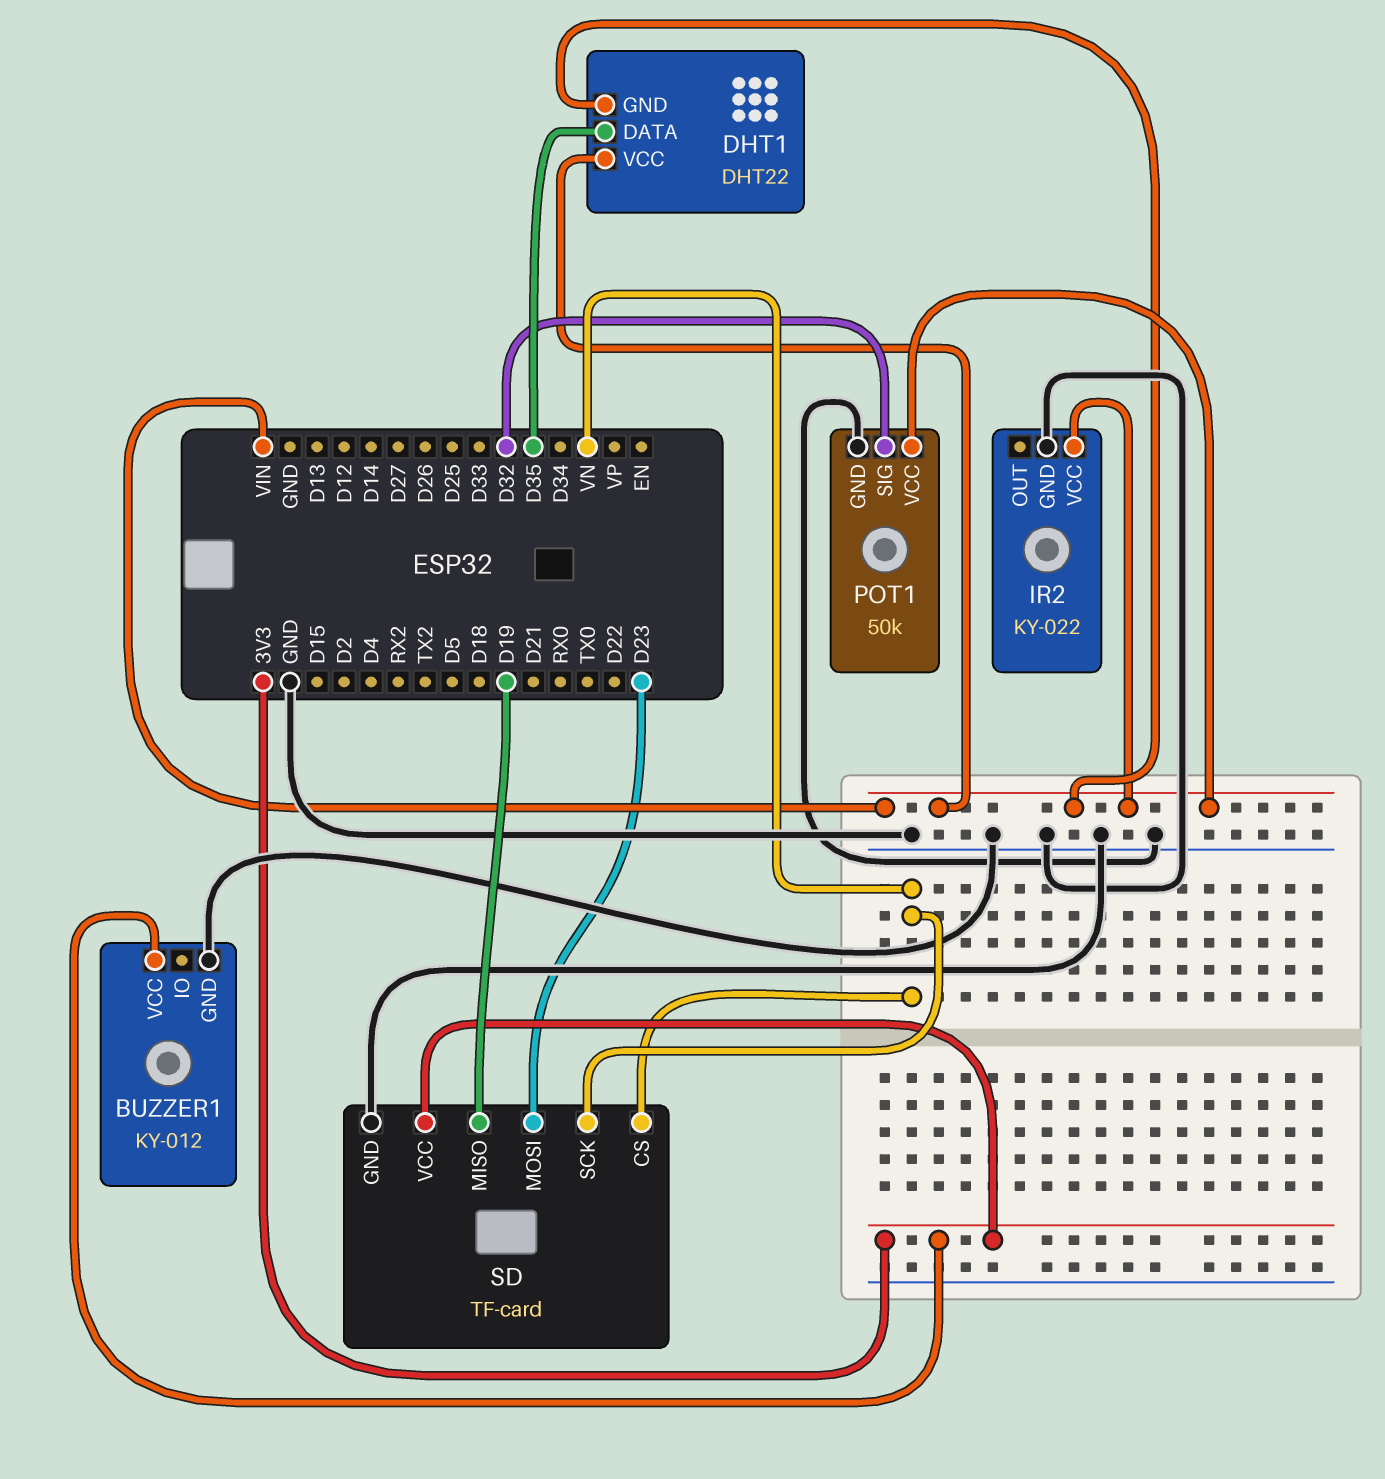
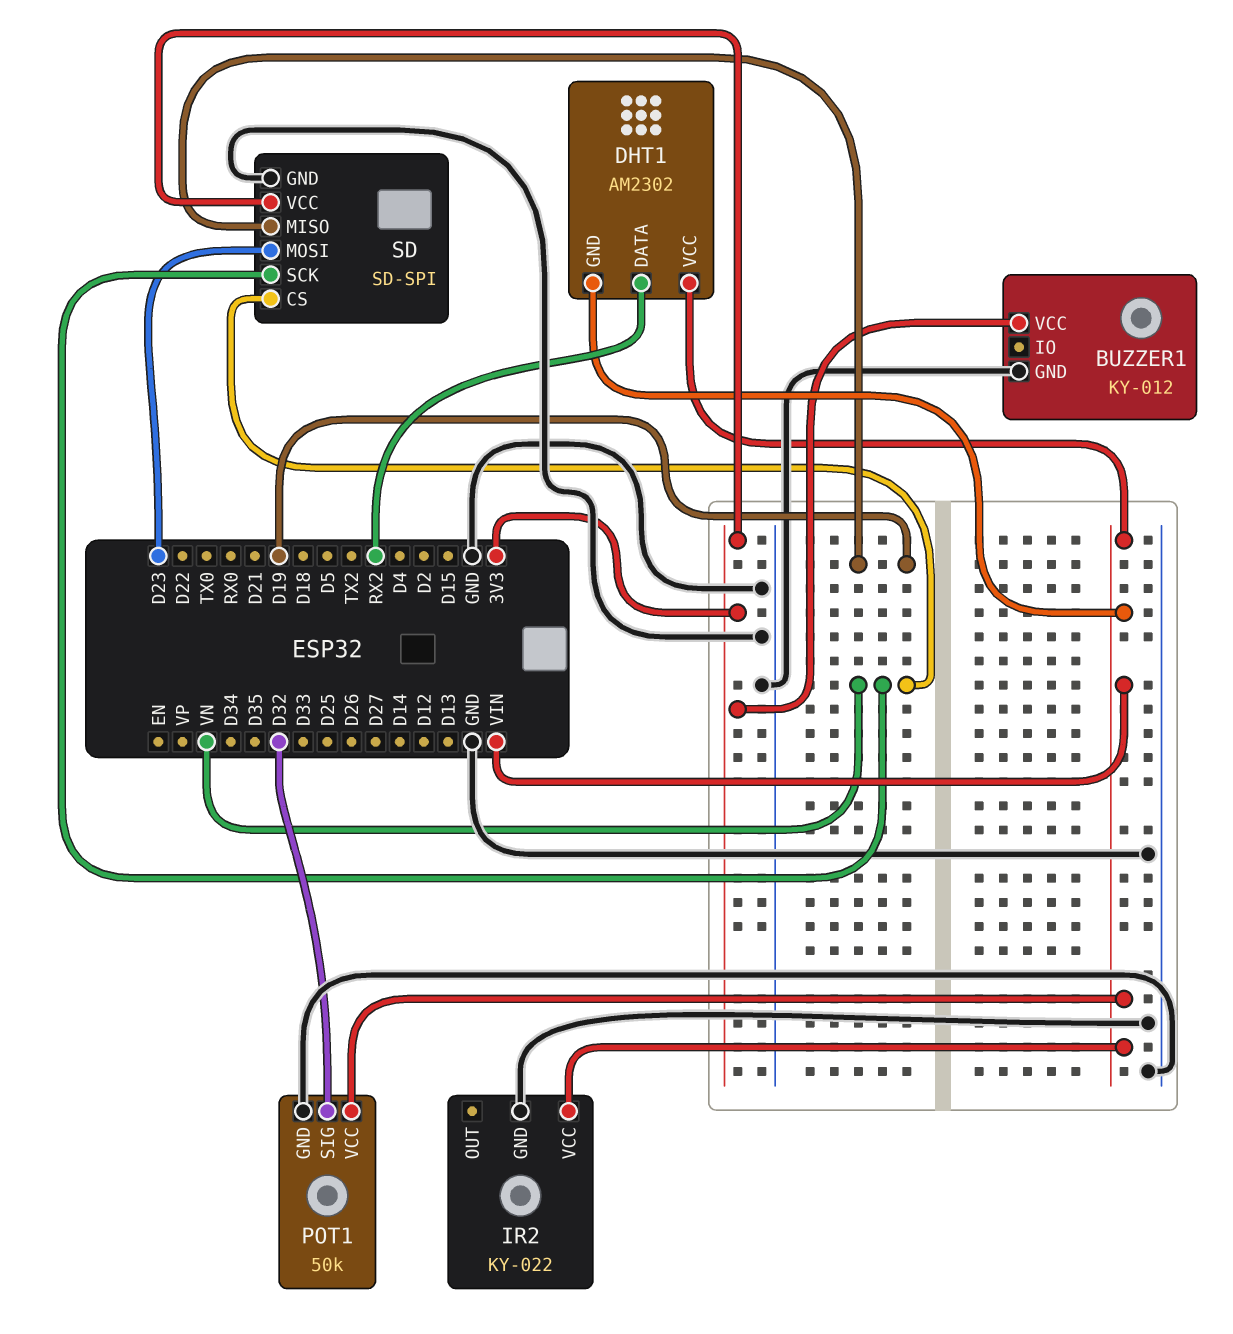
DHT1: DHT22 -> AM2302
DHT1 pin DATA: D35 -> RX2
SD: TF-card -> SD-SPI

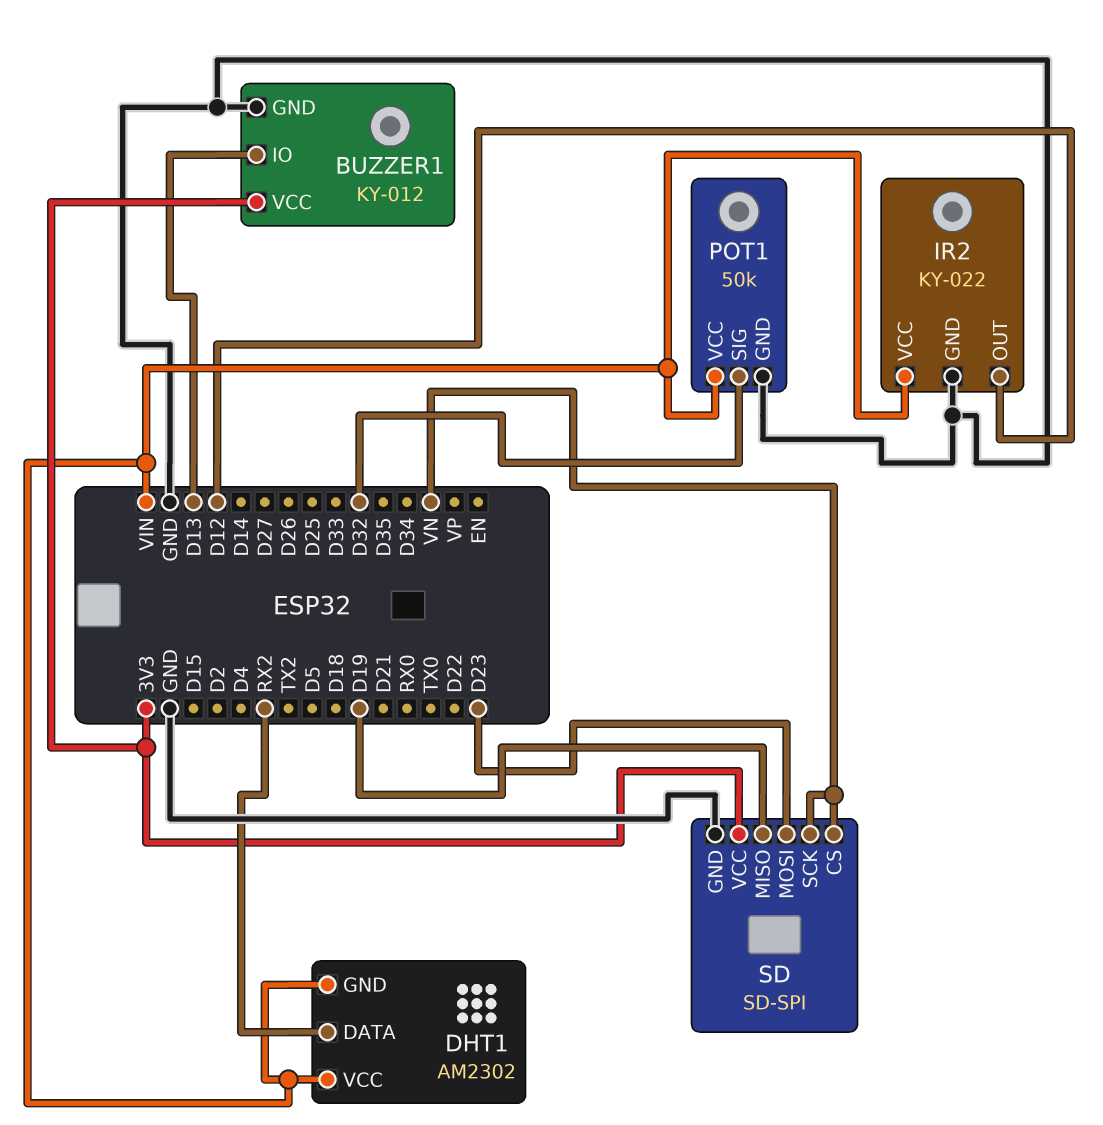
BUZZER1 pin IO: none -> D13
IR2 pin OUT: none -> D12

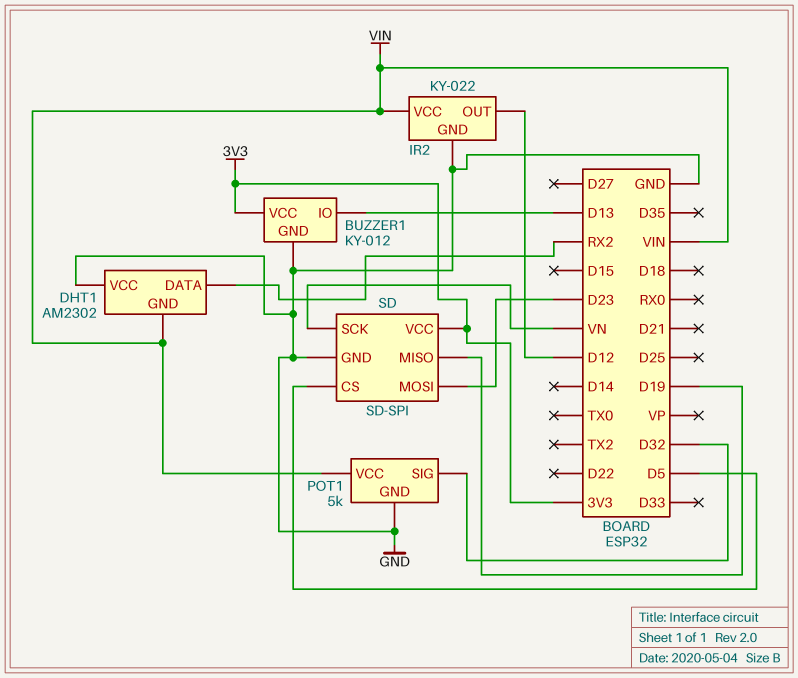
DHT1 pin VCC: VIN -> GND
POT1: 50k -> 5k
SD pin CS: VN -> D5

